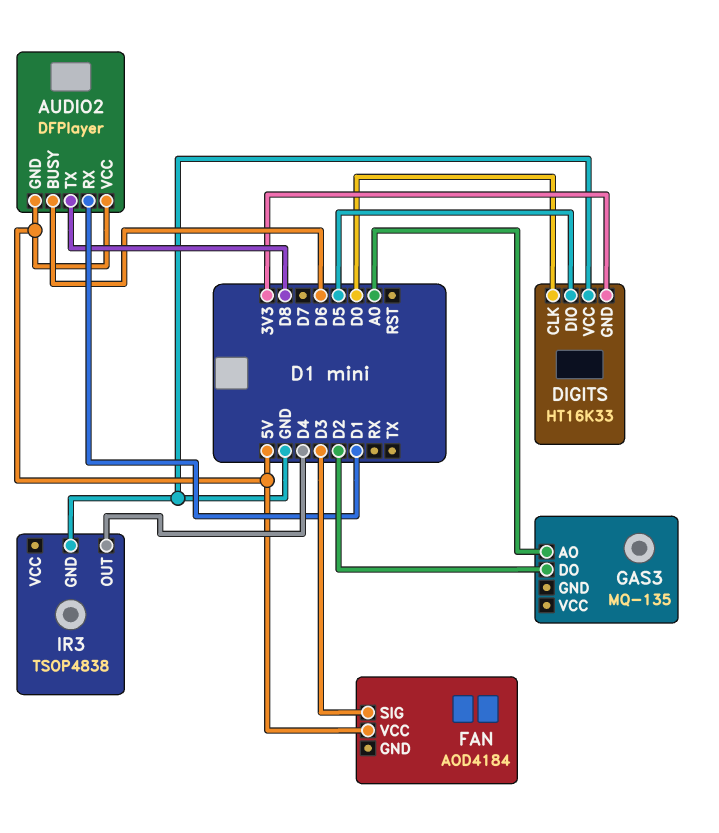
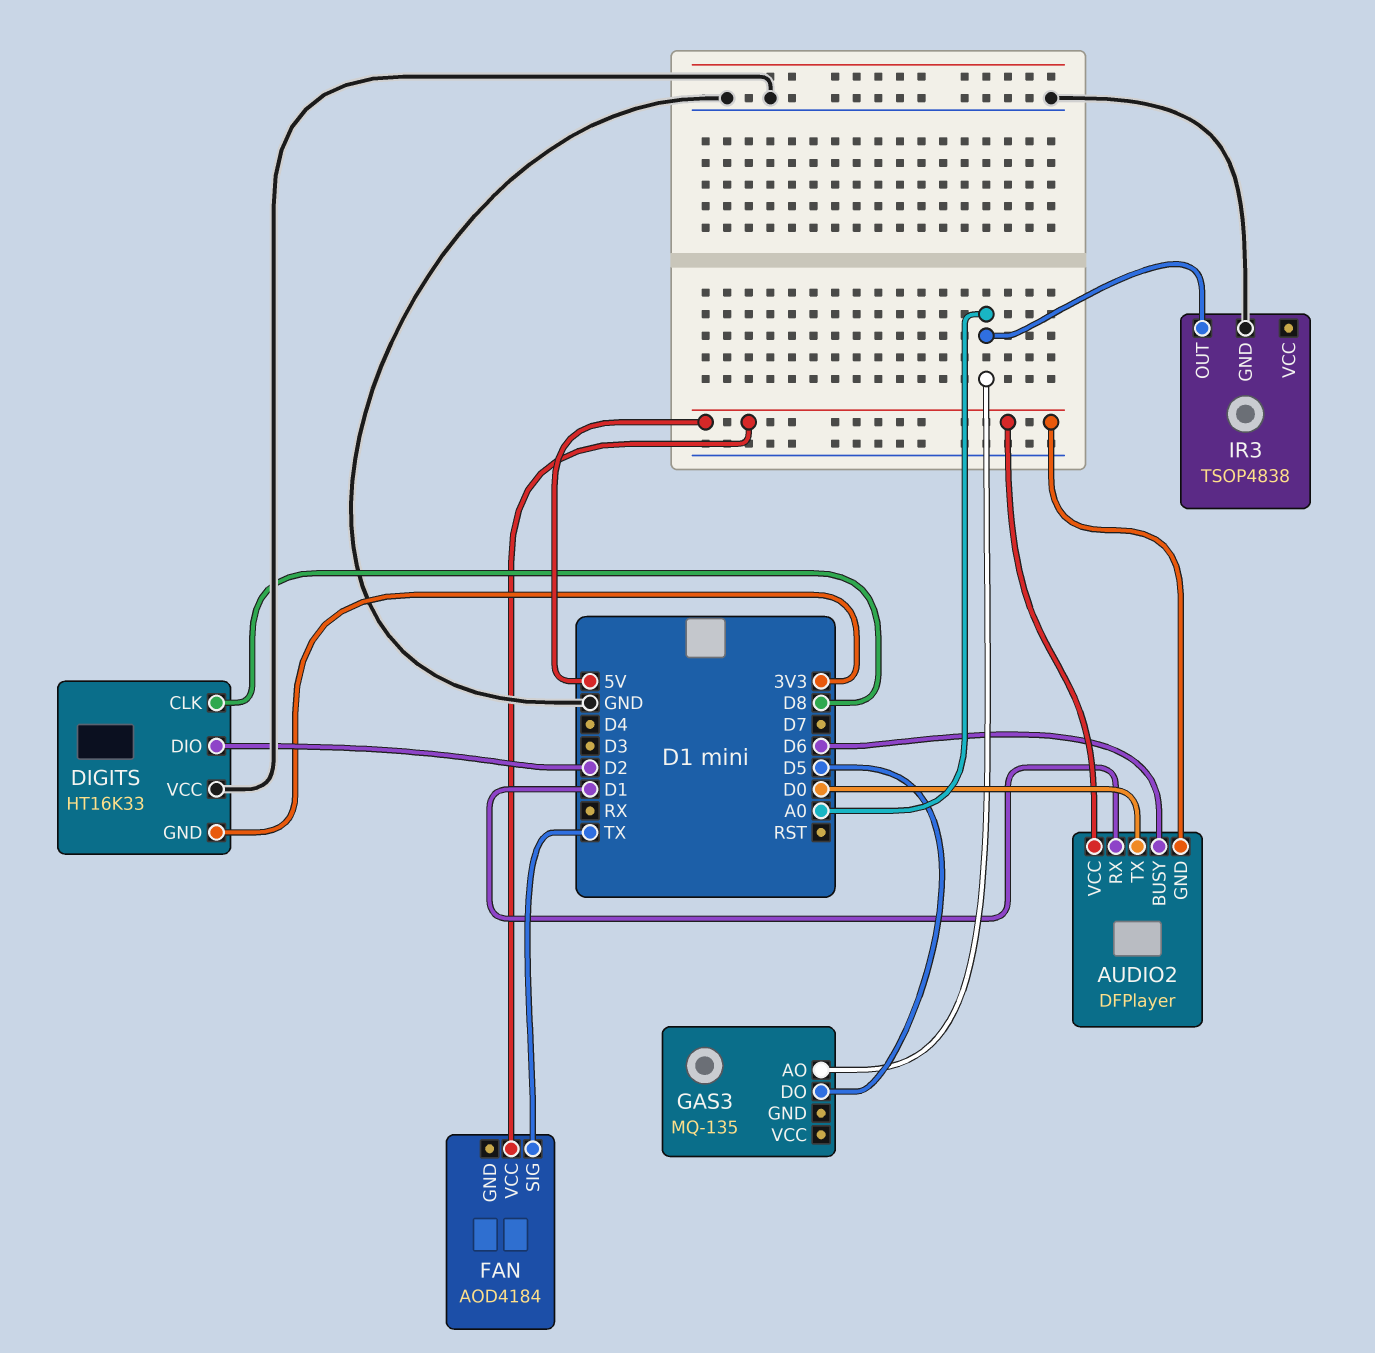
AUDIO2 pin TX: D8 -> D0
DIGITS pin CLK: D0 -> D8
DIGITS pin DIO: D5 -> D2
FAN pin SIG: D3 -> TX
GAS3 pin DO: D2 -> D5
IR3 pin OUT: D4 -> A0

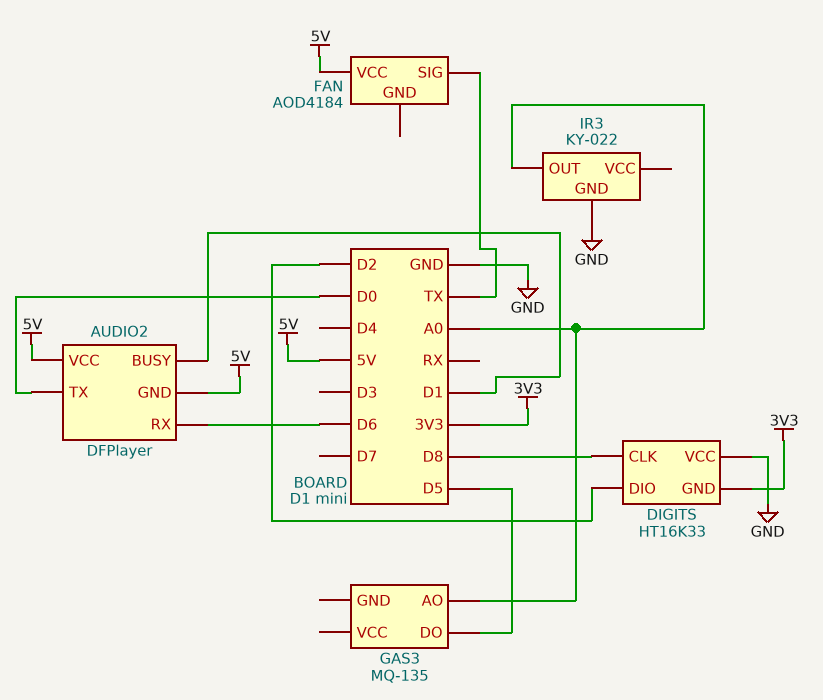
AUDIO2 pin BUSY: D6 -> D1
AUDIO2 pin RX: D1 -> D6
IR3: TSOP4838 -> KY-022

